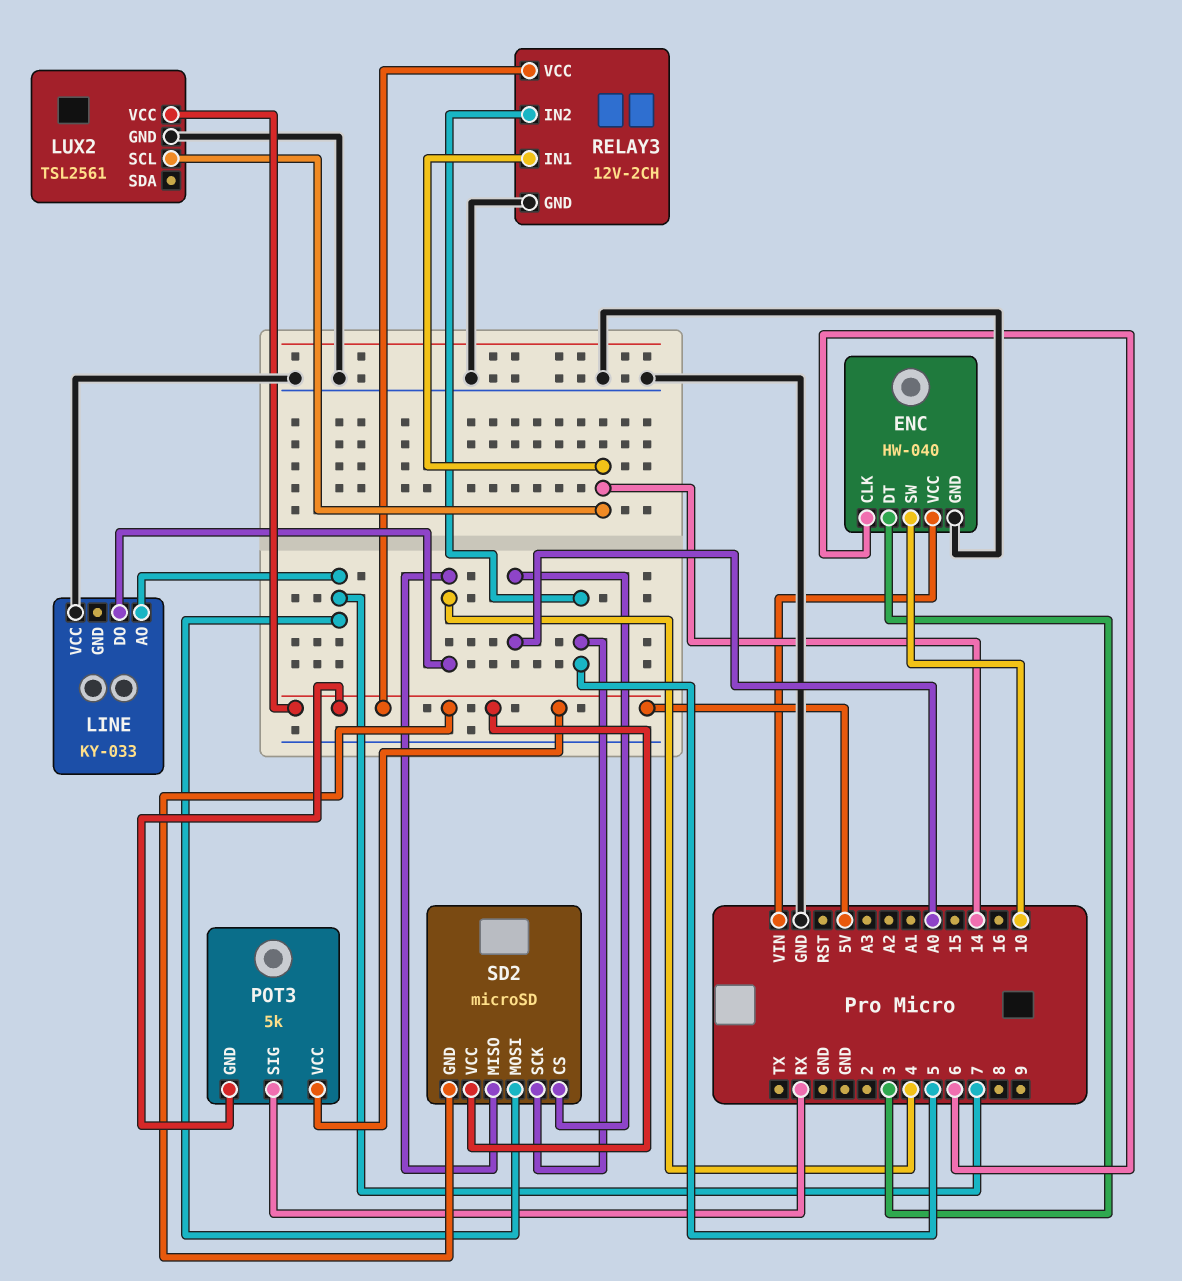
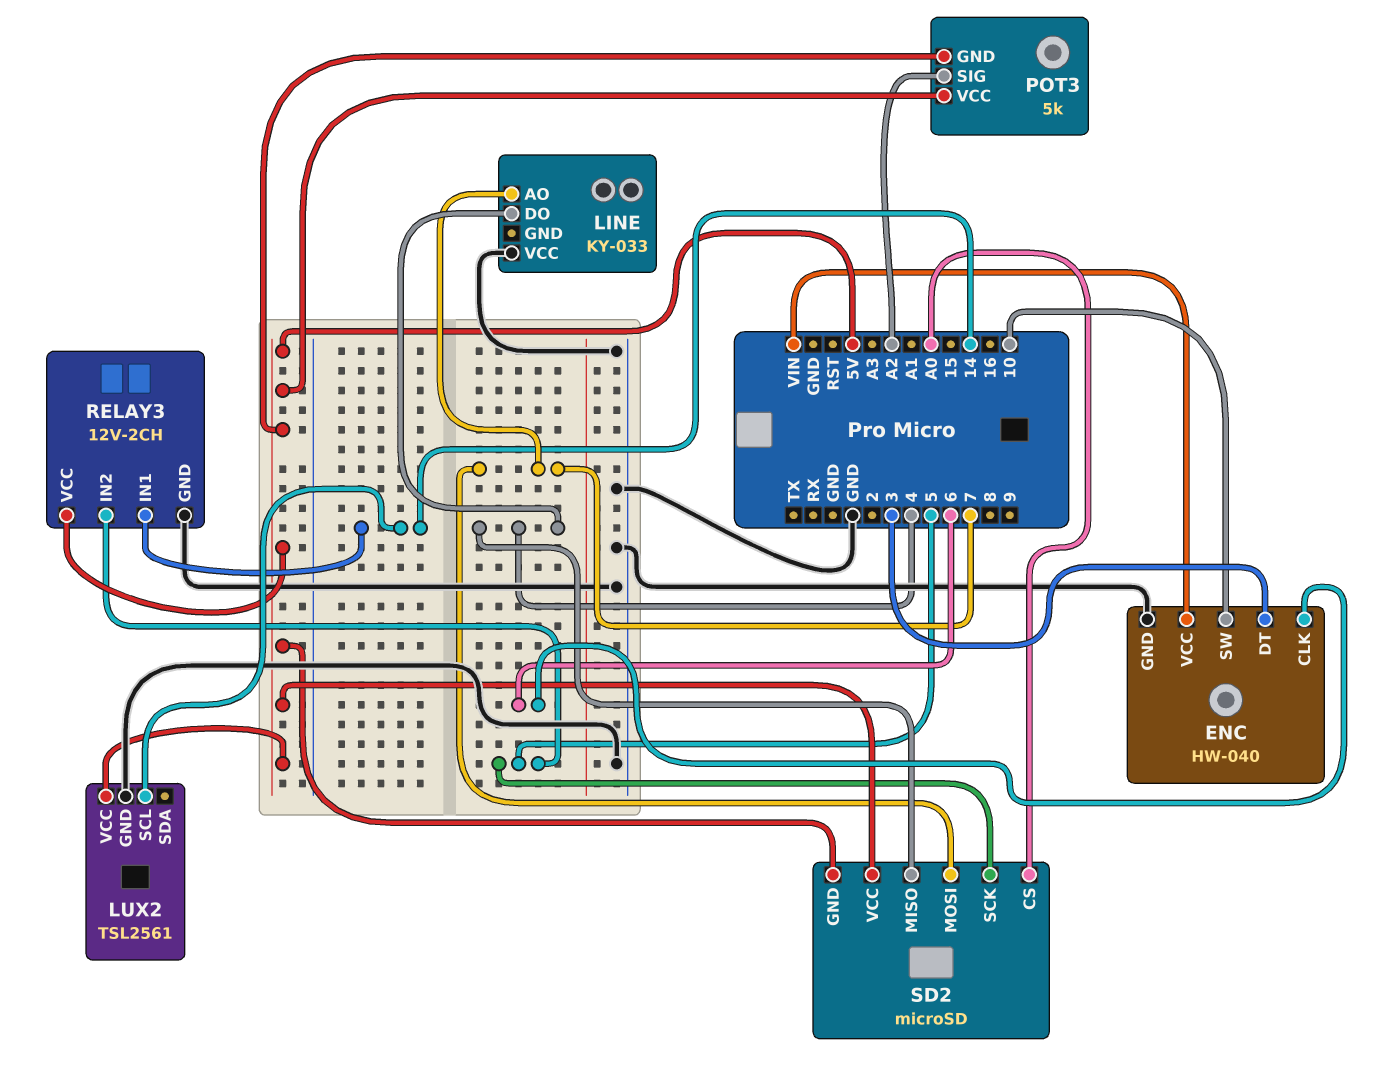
POT3 pin SIG: RX -> A2

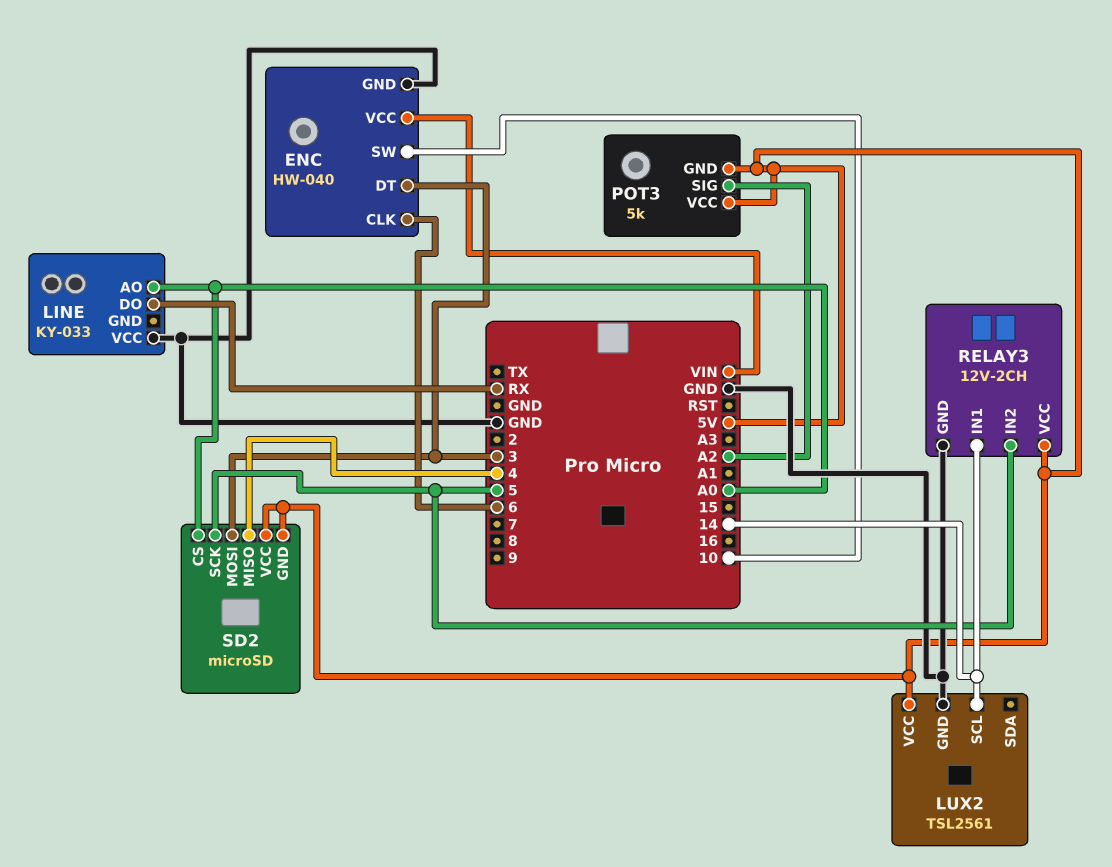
LINE pin AO: 7 -> A0
LINE pin DO: 4 -> RX
SD2 pin MOSI: 7 -> 3

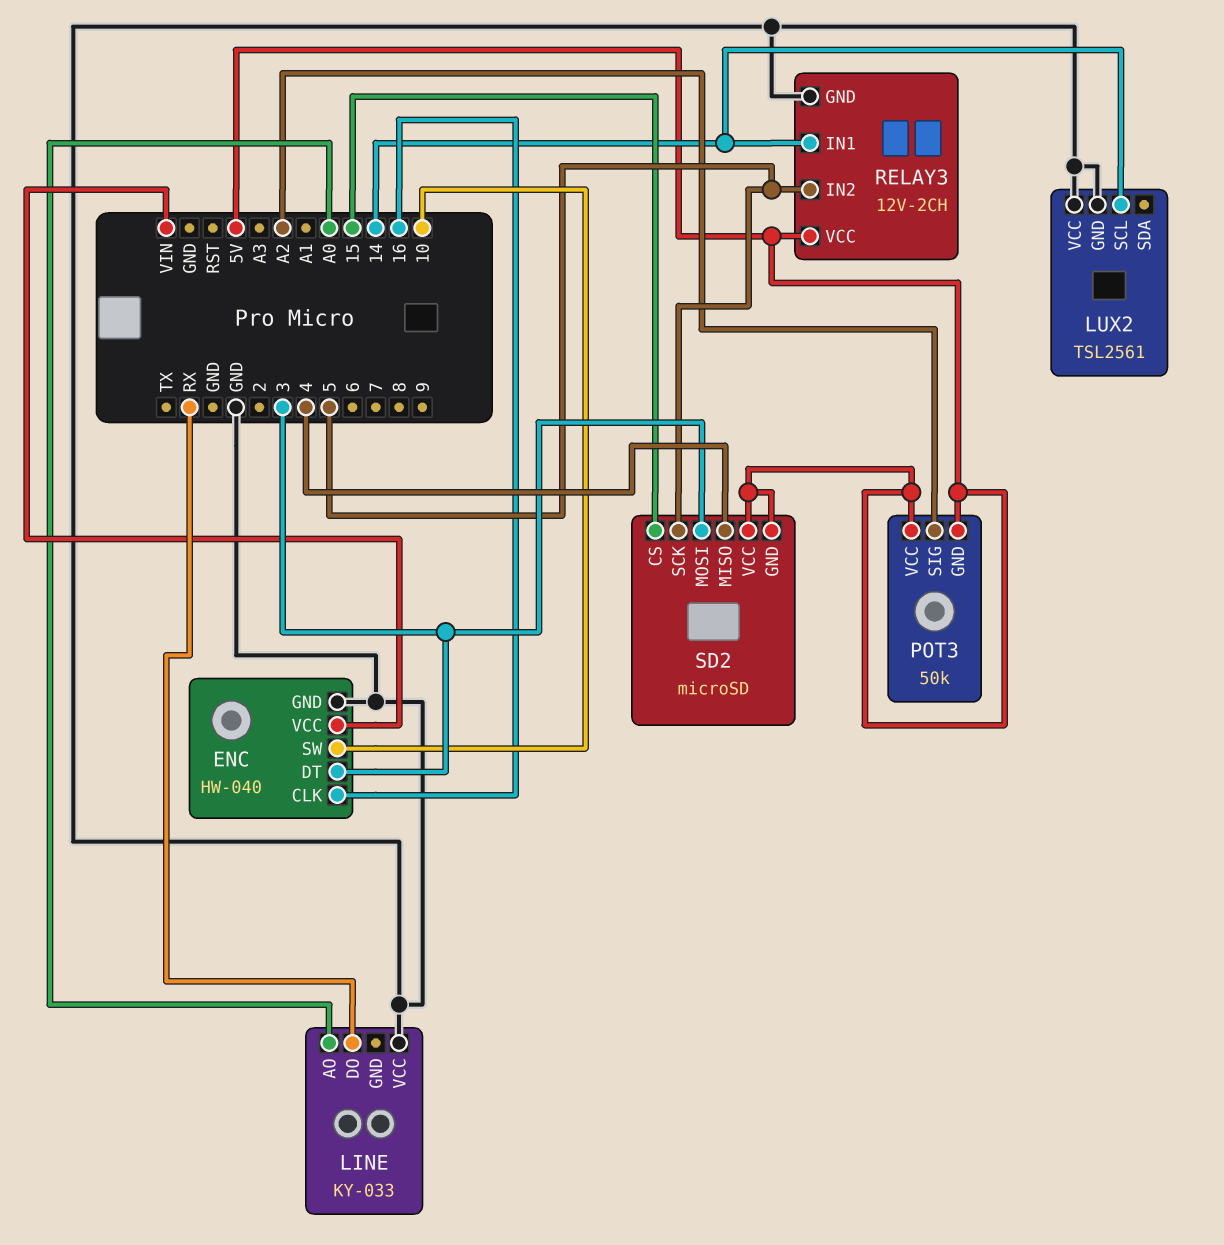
ENC pin CLK: 6 -> 16
LUX2 pin VCC: 5V -> GND
POT3: 5k -> 50k
SD2 pin CS: A0 -> 15

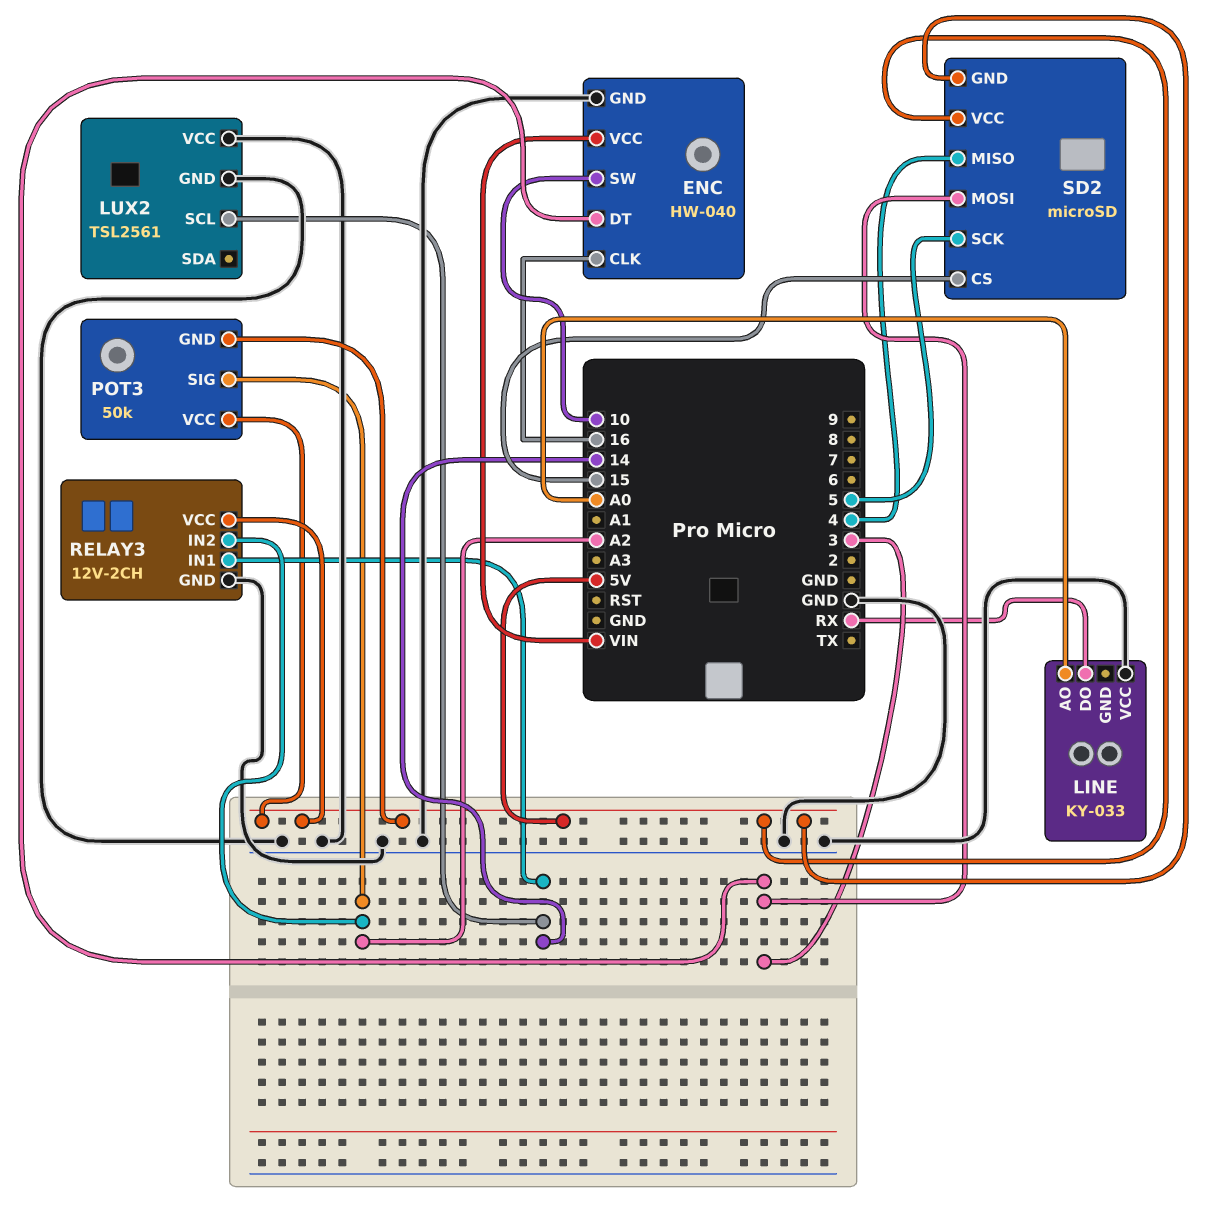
RELAY3 pin IN2: 5 -> A2

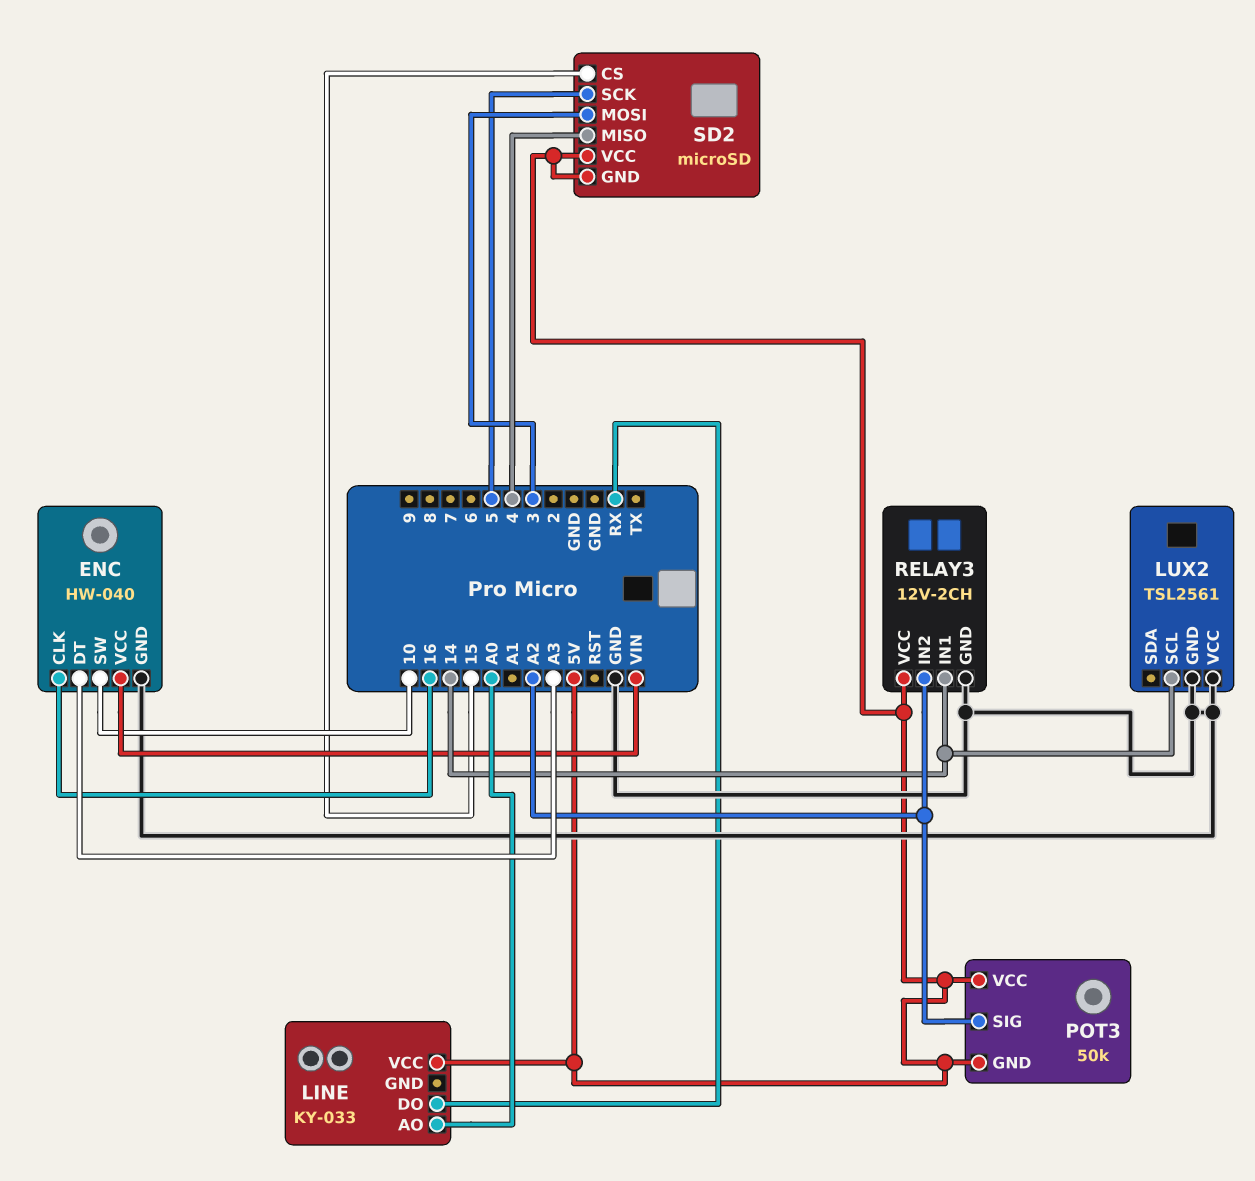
ENC pin DT: 3 -> A3
LINE pin VCC: GND -> 5V

